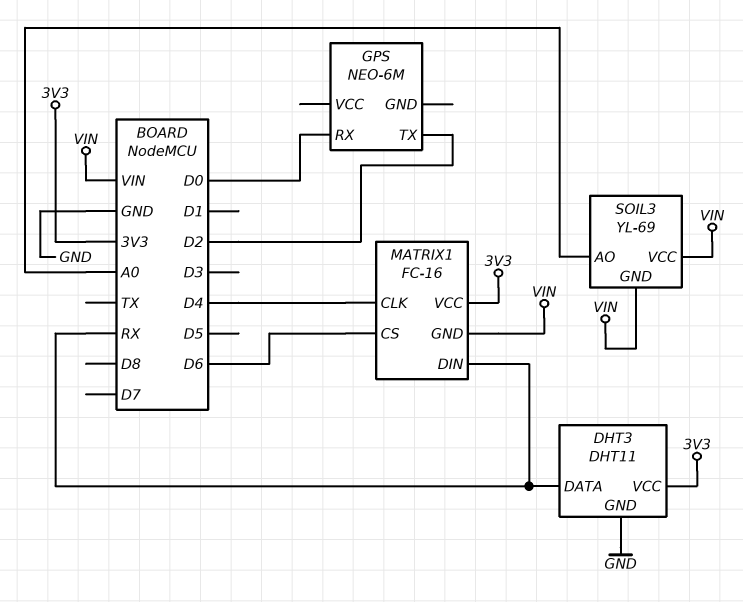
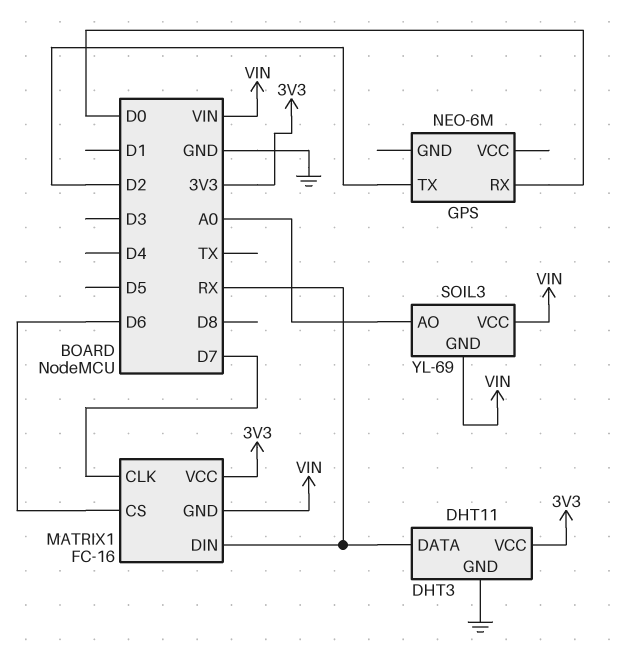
MATRIX1 pin CLK: D4 -> D7

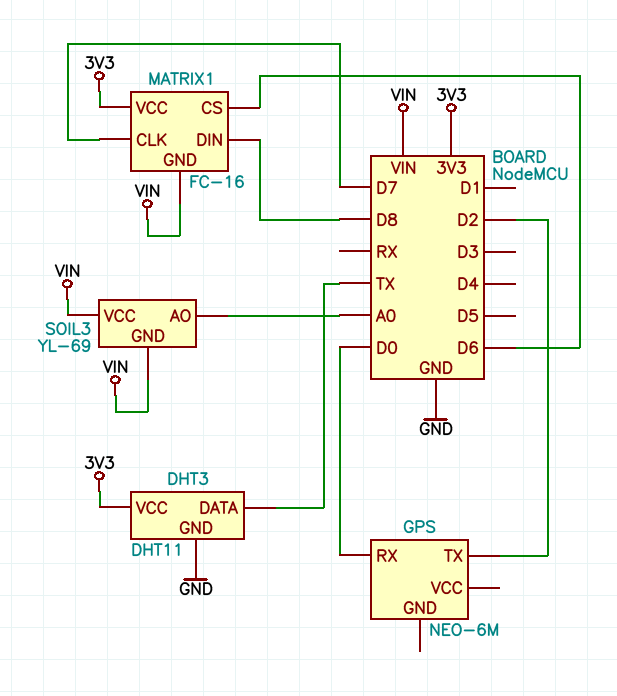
DHT3 pin DATA: RX -> TX
MATRIX1 pin DIN: RX -> D8

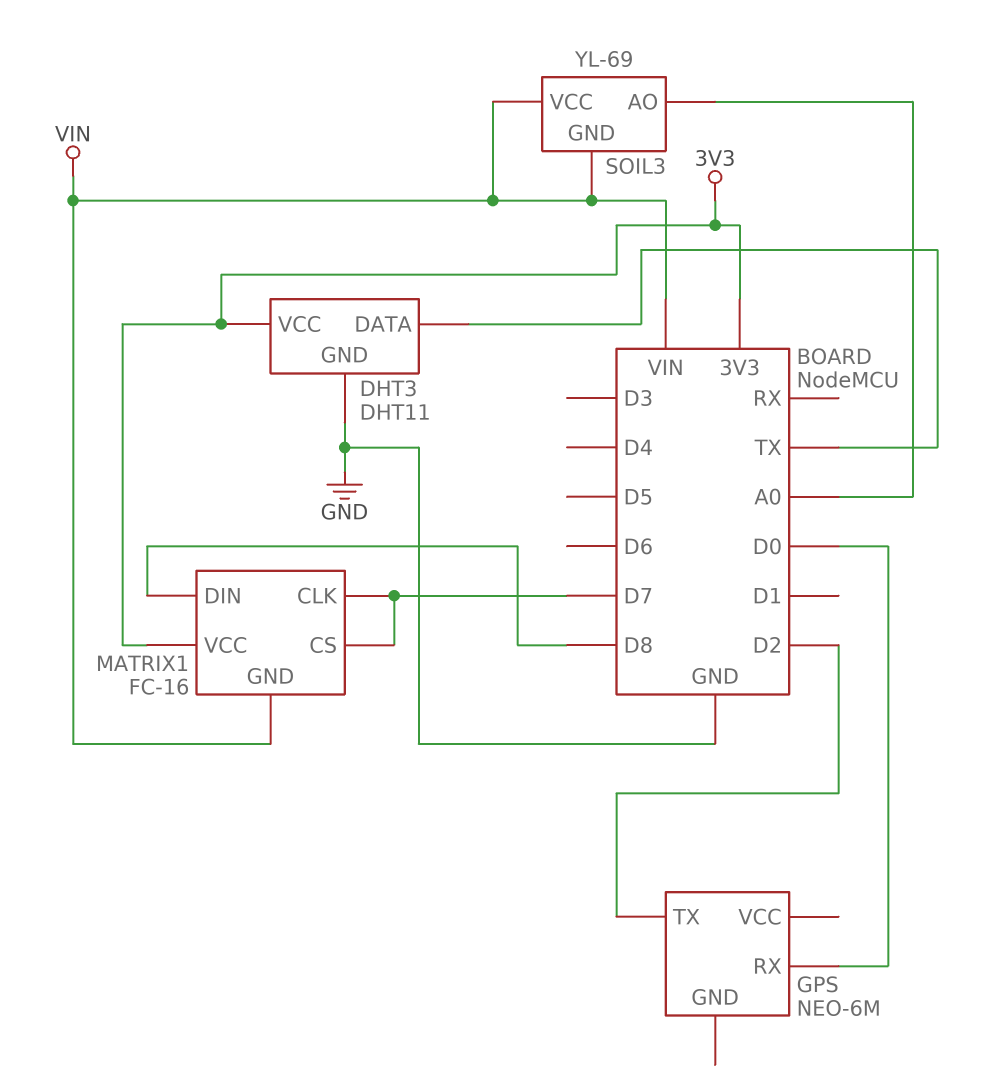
MATRIX1 pin CS: D6 -> D7

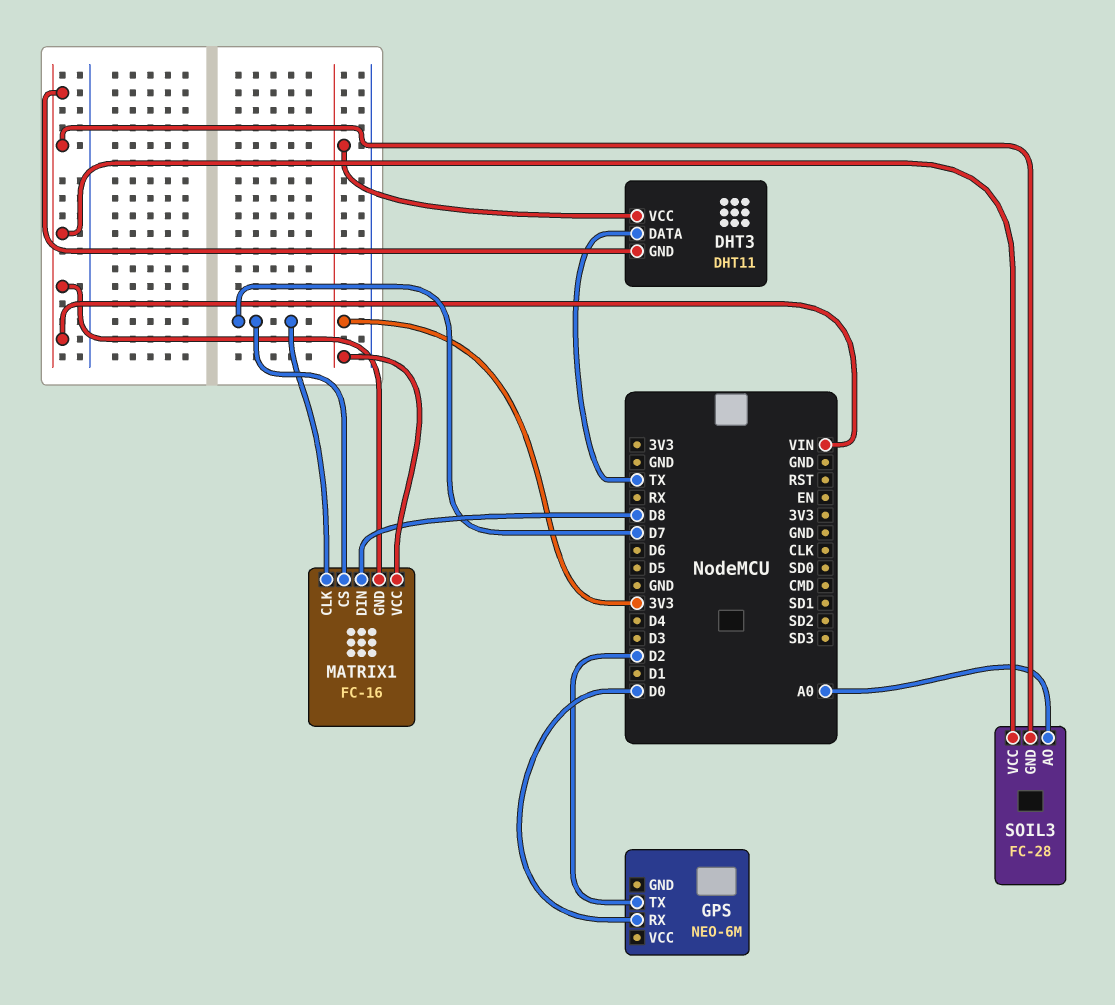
DHT3 pin GND: GND -> VIN
SOIL3: YL-69 -> FC-28

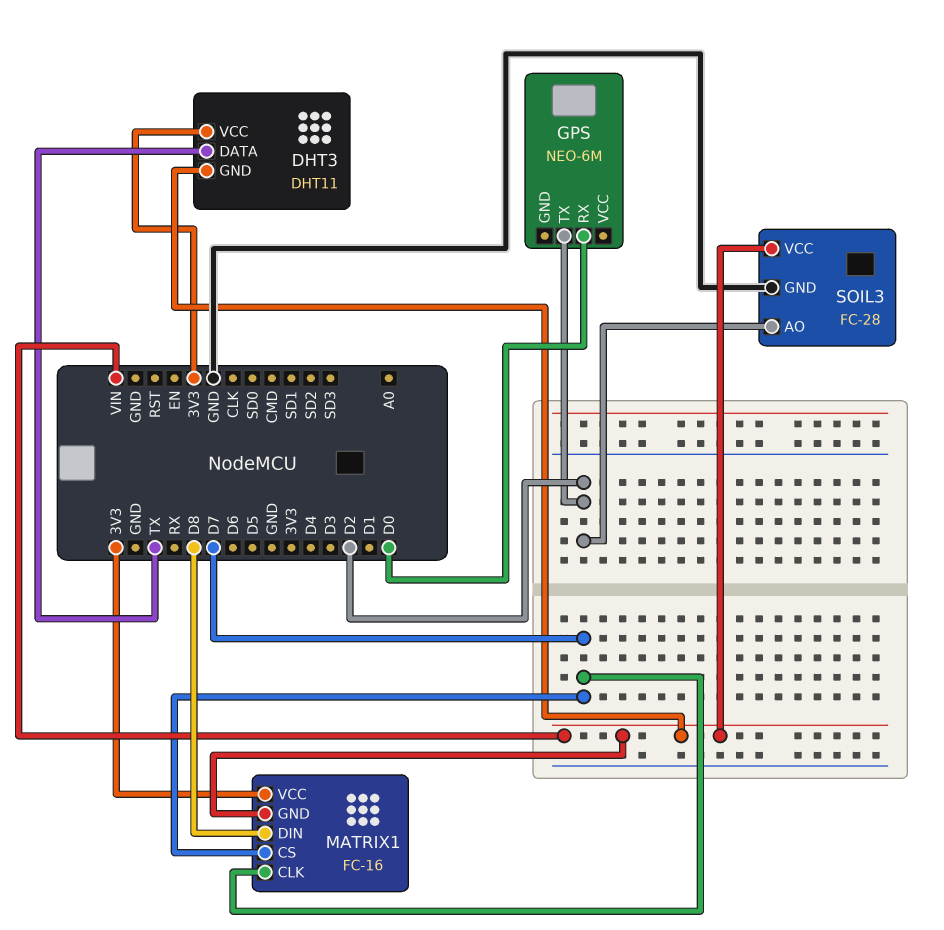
SOIL3 pin AO: A0 -> D2
SOIL3 pin GND: VIN -> GND

